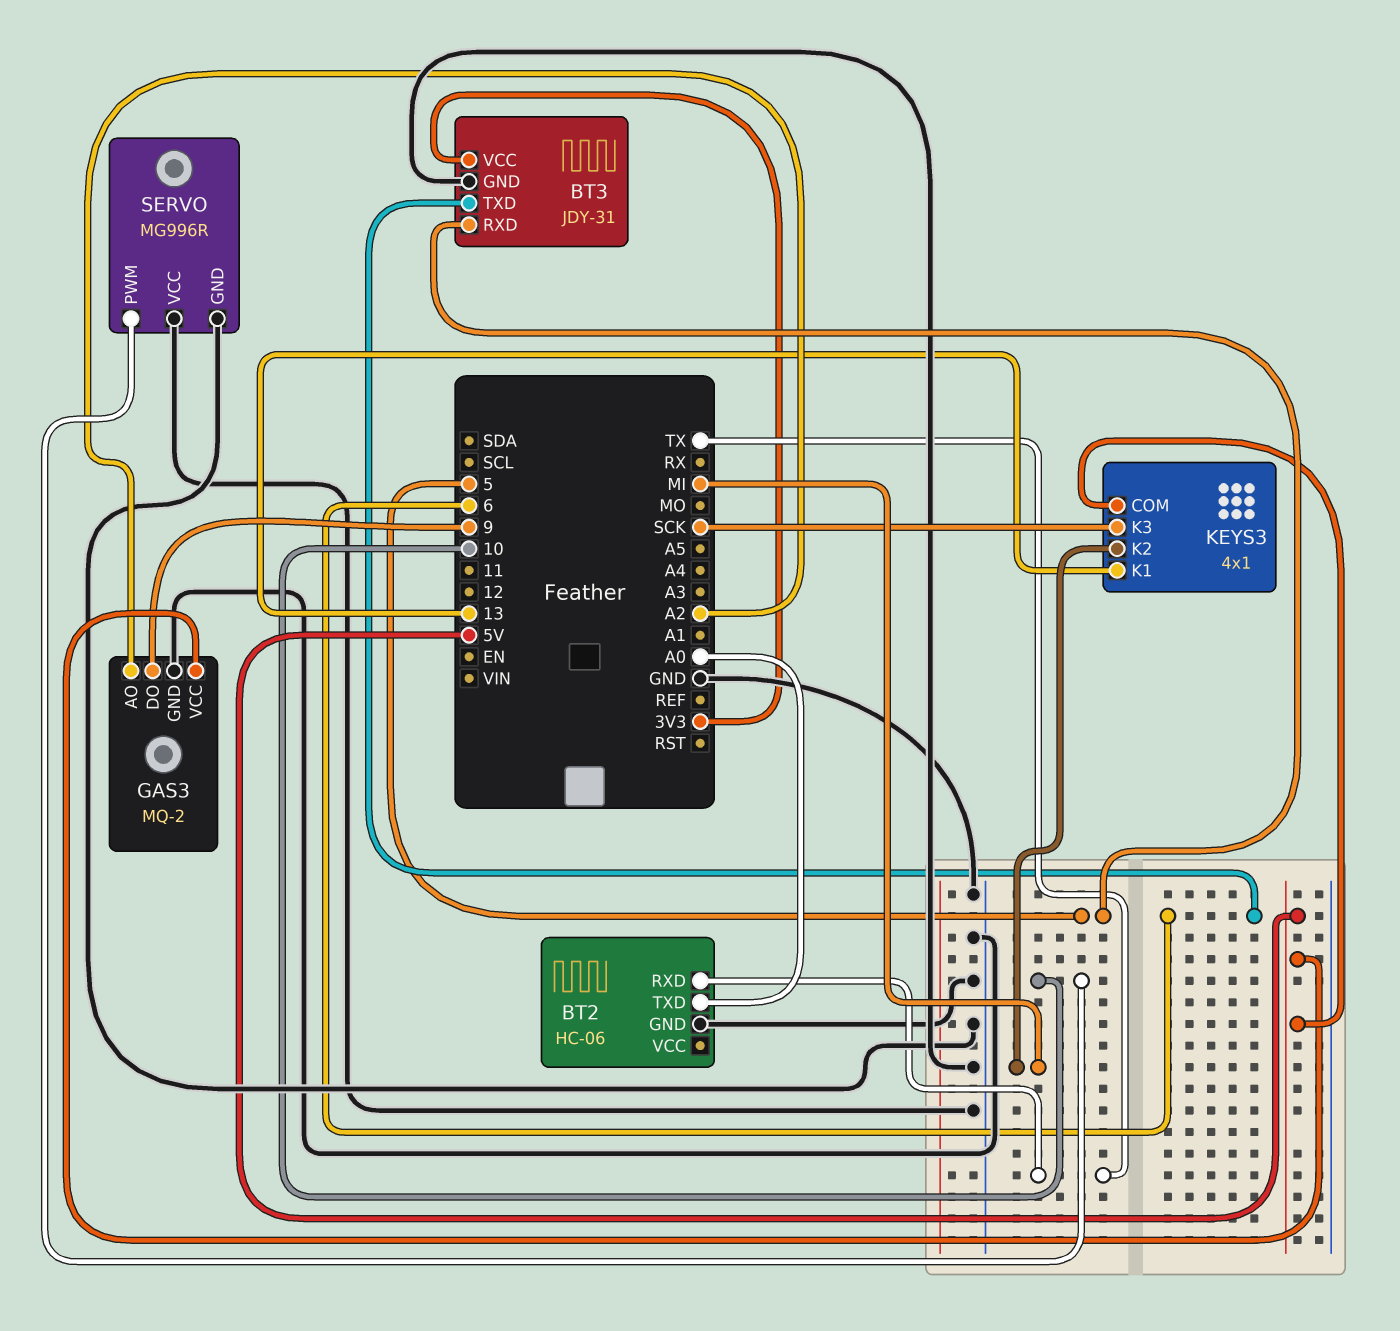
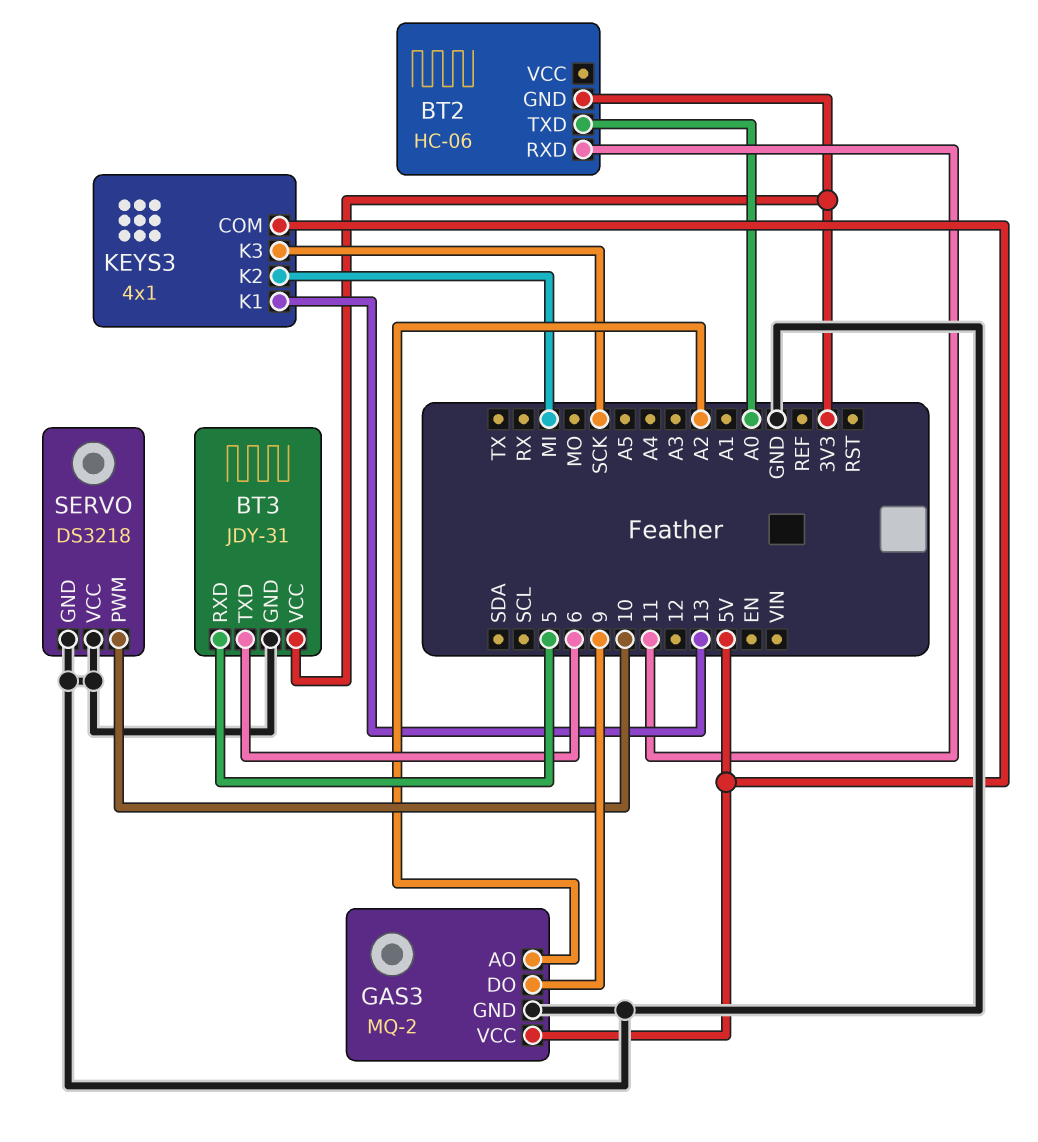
BT2 pin GND: GND -> 3V3
BT2 pin RXD: TX -> 11
SERVO: MG996R -> DS3218

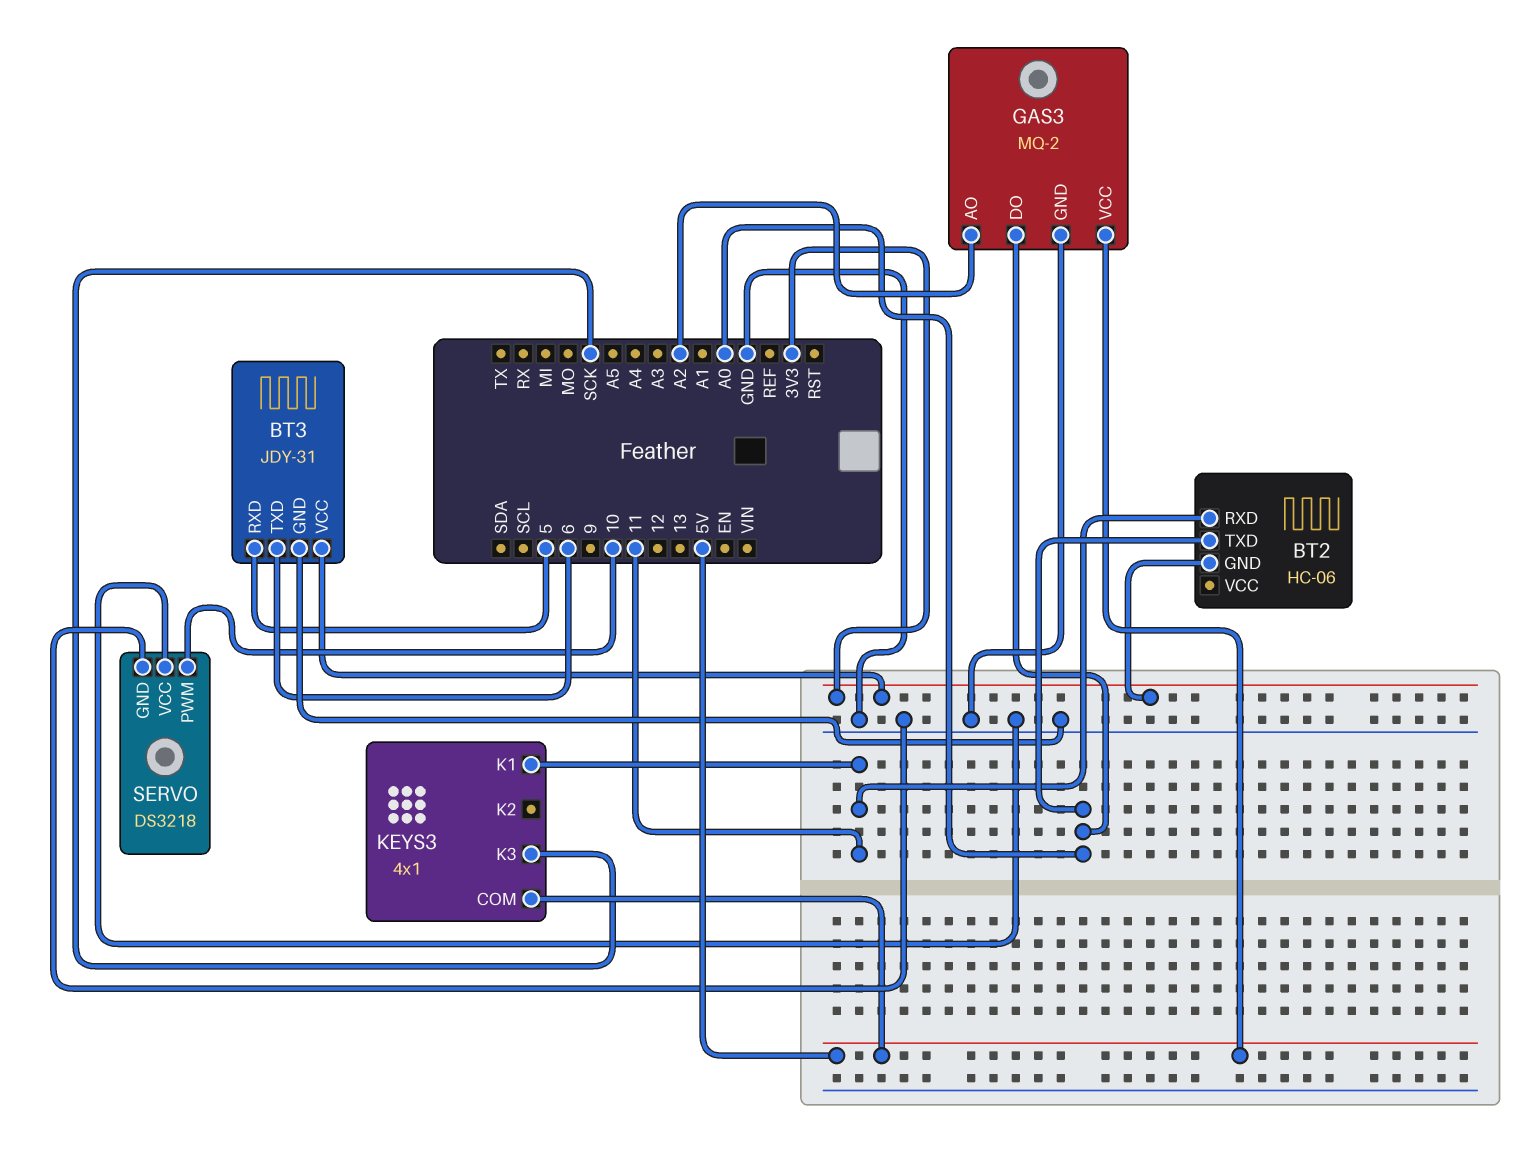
GAS3 pin DO: 9 -> A0
KEYS3 pin K1: 13 -> 11
KEYS3 pin K2: MI -> none

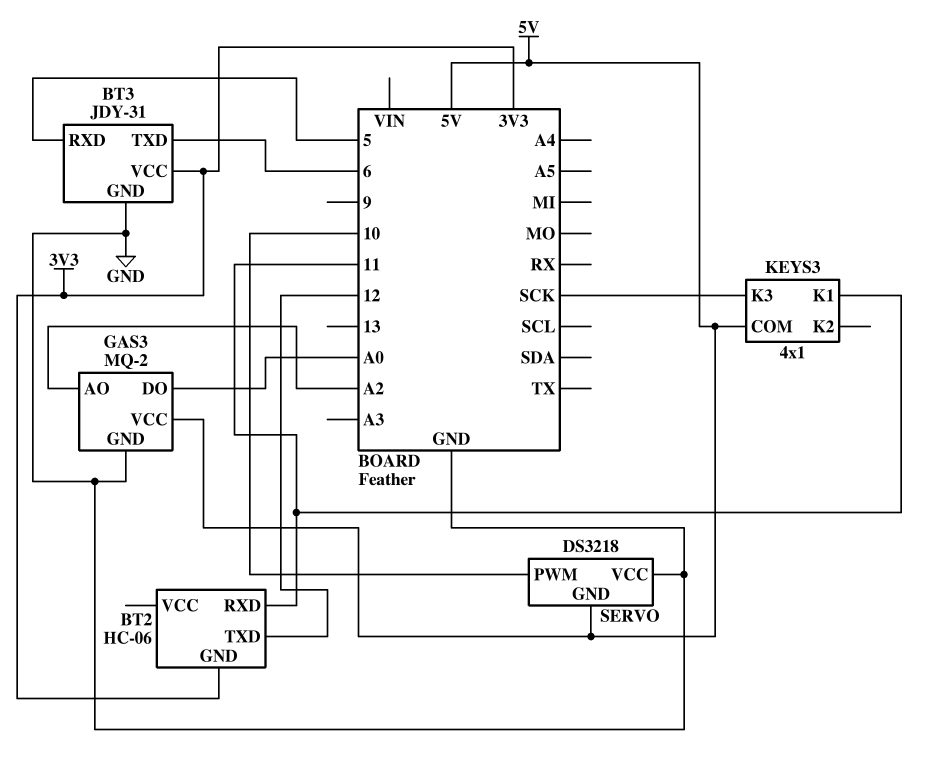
BT2 pin TXD: A0 -> 12
SERVO pin GND: GND -> 5V

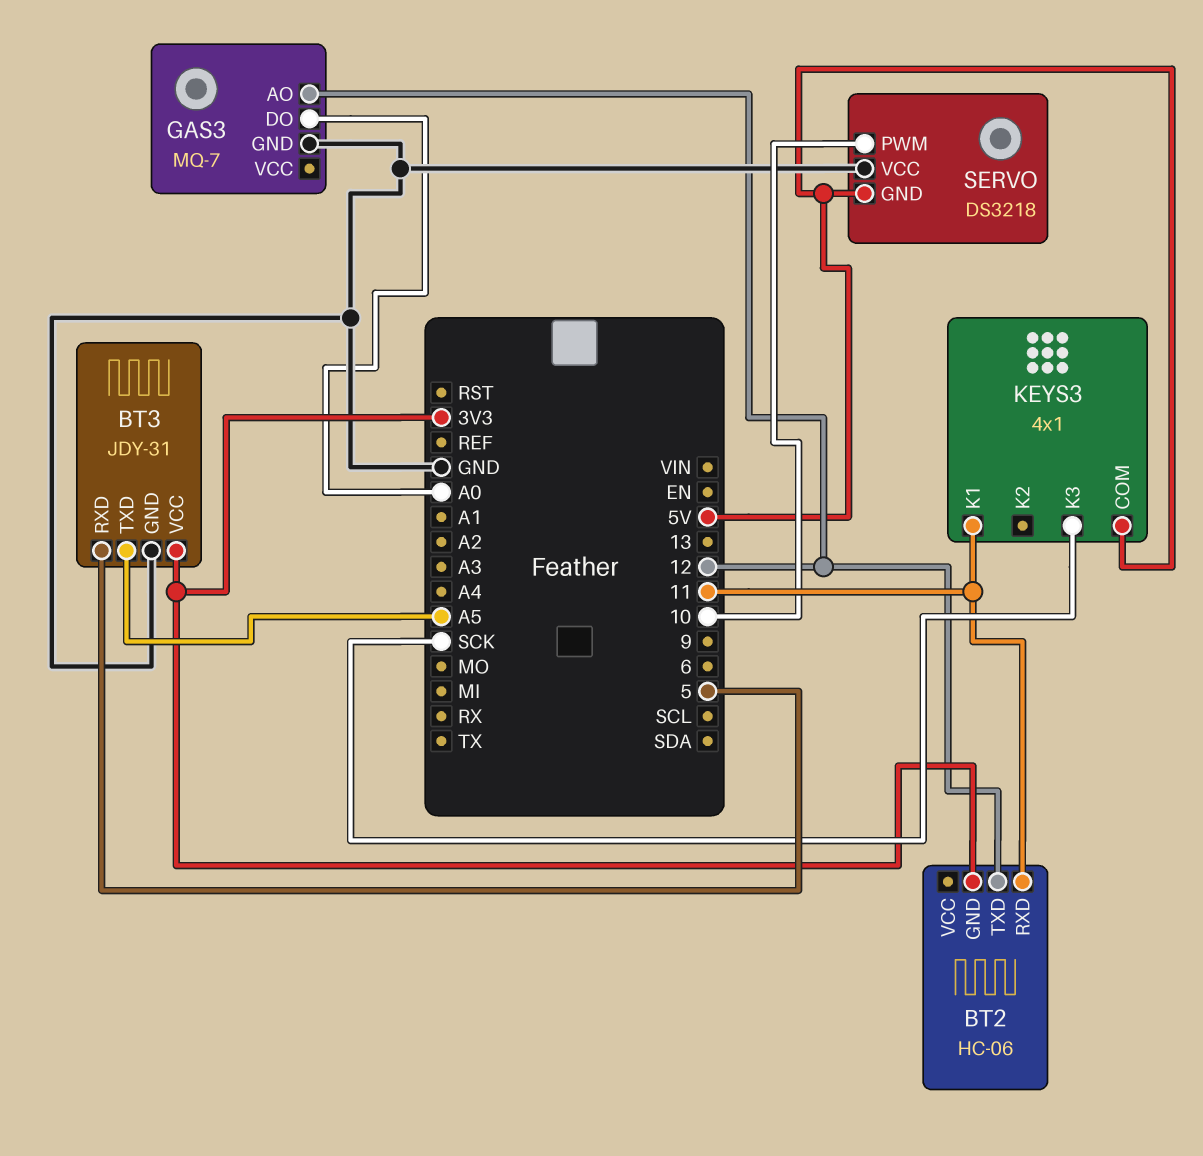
BT3 pin TXD: 6 -> A5
GAS3: MQ-2 -> MQ-7
GAS3 pin AO: A2 -> 12
GAS3 pin VCC: 5V -> none

